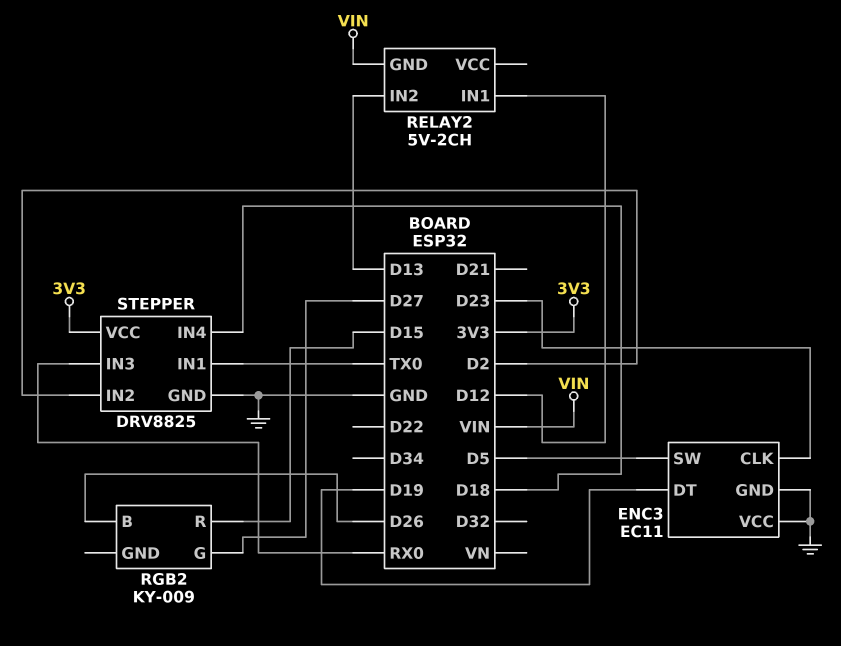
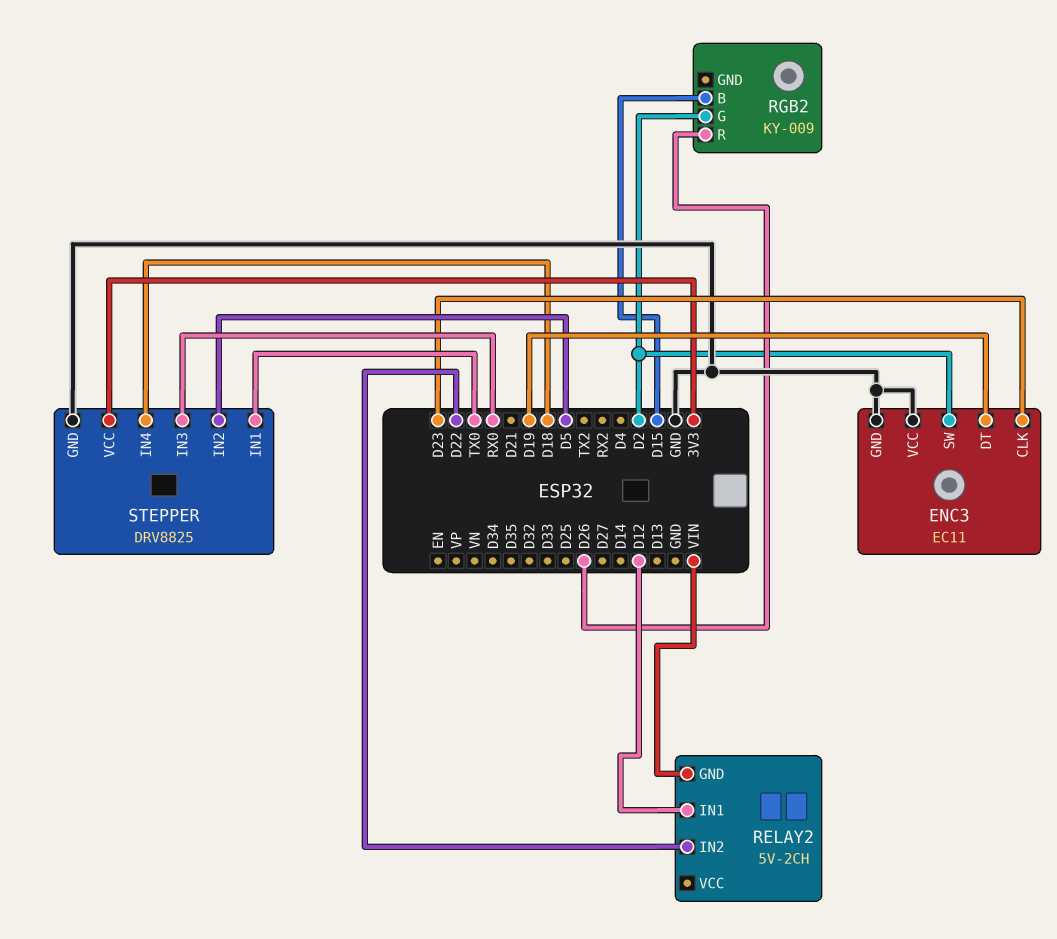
ENC3 pin SW: D5 -> D2
RELAY2 pin IN2: D13 -> D22
RGB2 pin B: D26 -> D15
RGB2 pin G: D27 -> D2
RGB2 pin R: D15 -> D26
STEPPER pin IN2: D2 -> D5

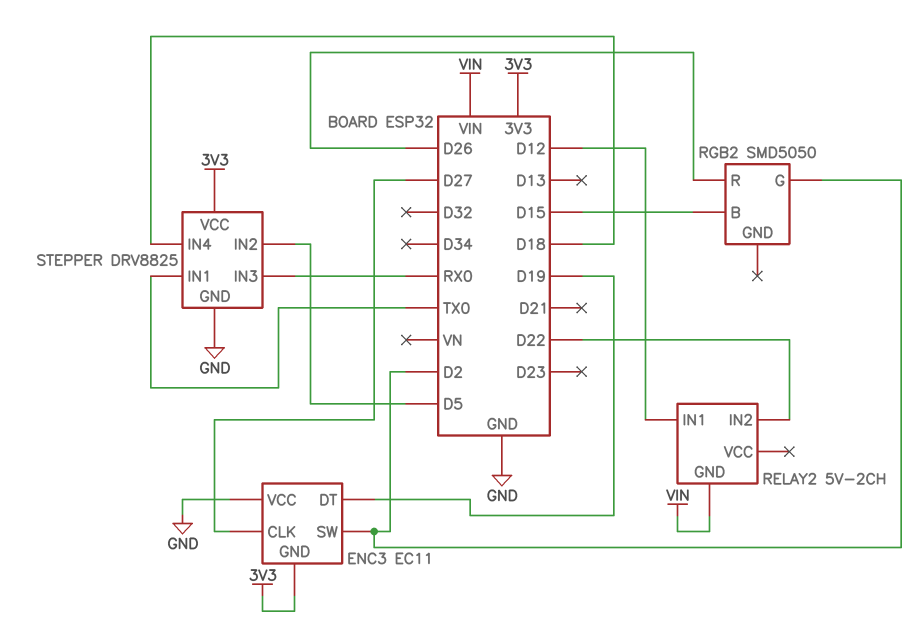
ENC3 pin CLK: D23 -> D27
ENC3 pin GND: GND -> 3V3
RGB2: KY-009 -> SMD5050

